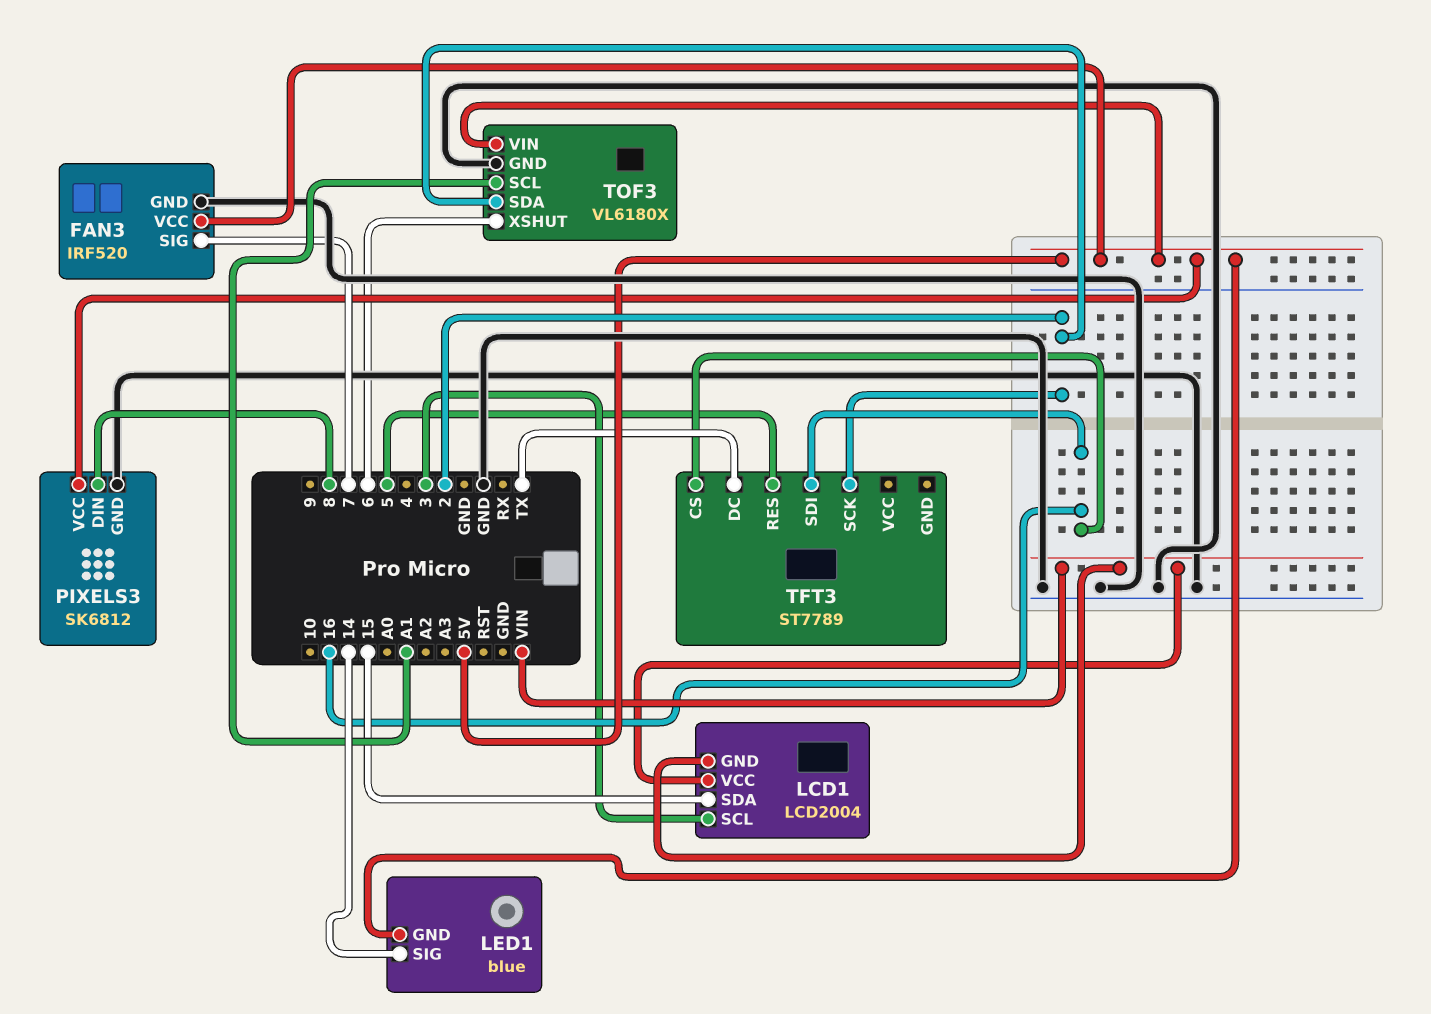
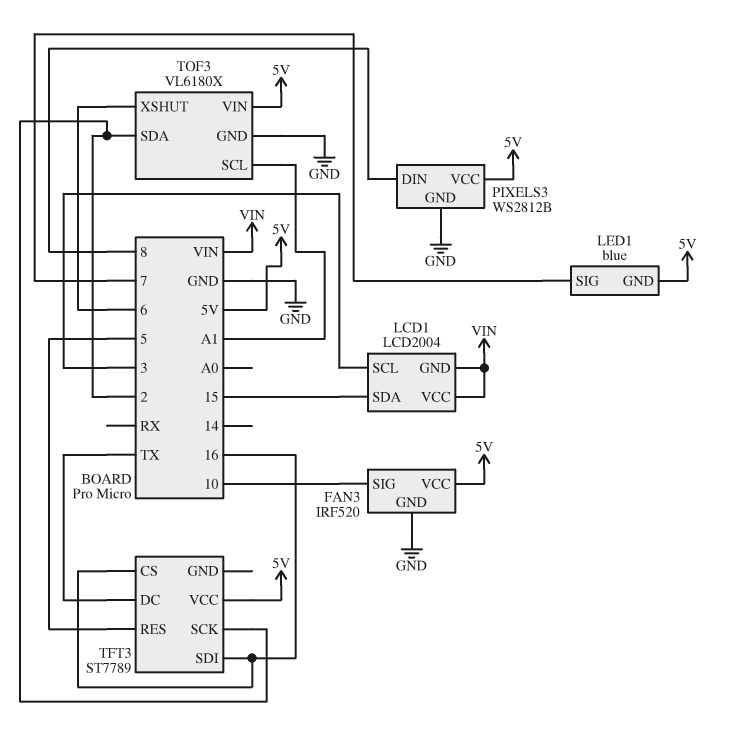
FAN3 pin SIG: 7 -> 10
LED1 pin SIG: 14 -> 7
PIXELS3: SK6812 -> WS2812B
TFT3 pin VCC: none -> 5V

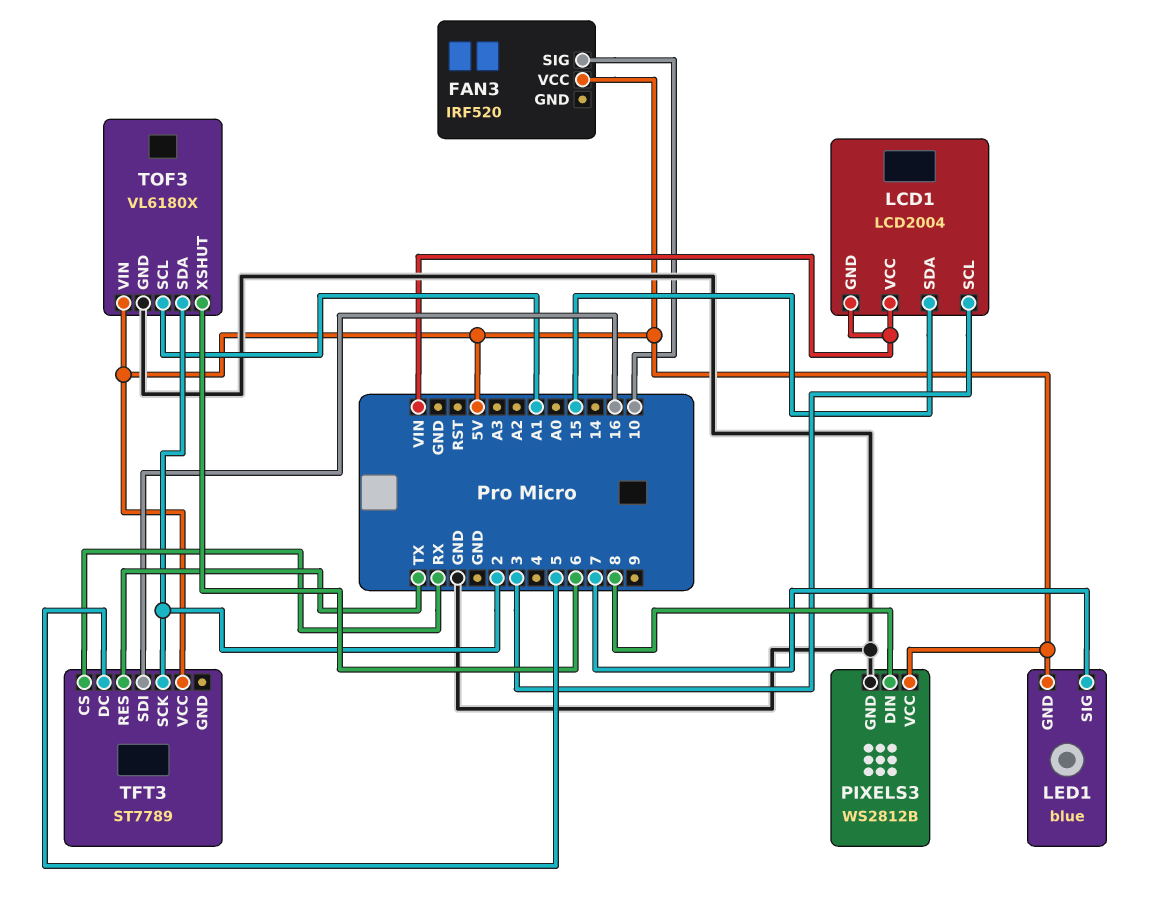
FAN3 pin GND: GND -> none
TFT3 pin CS: 16 -> RX
TFT3 pin DC: TX -> 5
TFT3 pin RES: 5 -> TX

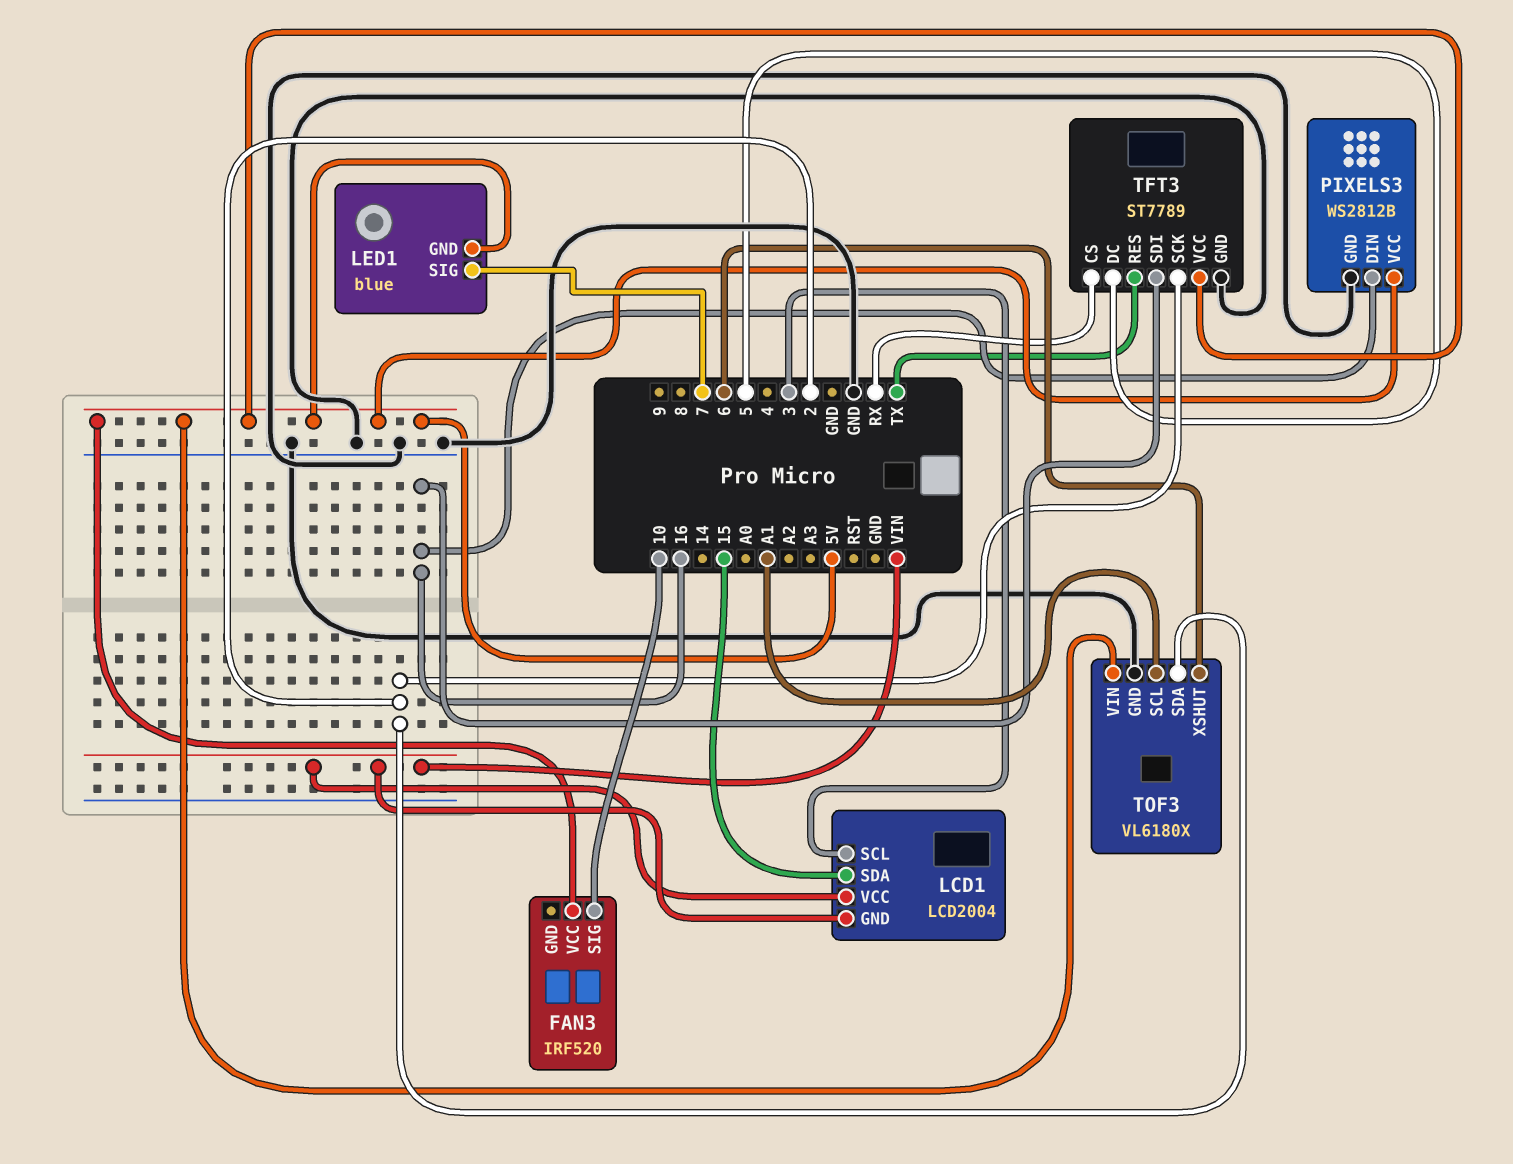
PIXELS3 pin DIN: 8 -> 16
TFT3 pin GND: none -> GND

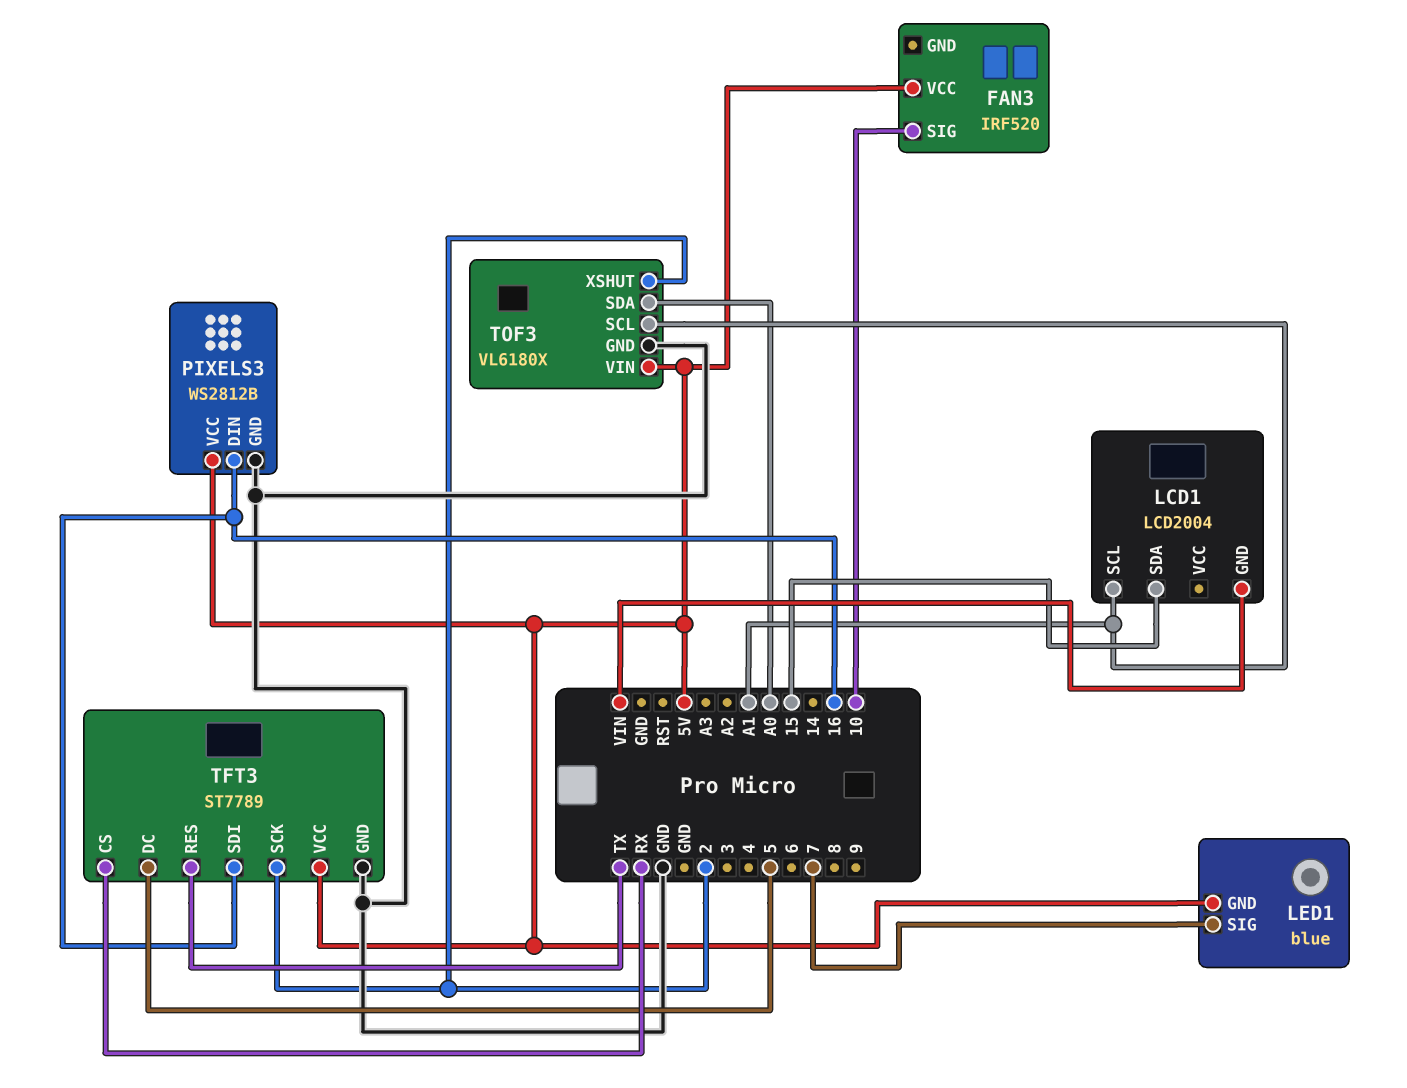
LCD1 pin SCL: 3 -> A1
LCD1 pin VCC: VIN -> none
TOF3 pin SDA: 2 -> A0
TOF3 pin XSHUT: 6 -> 2

